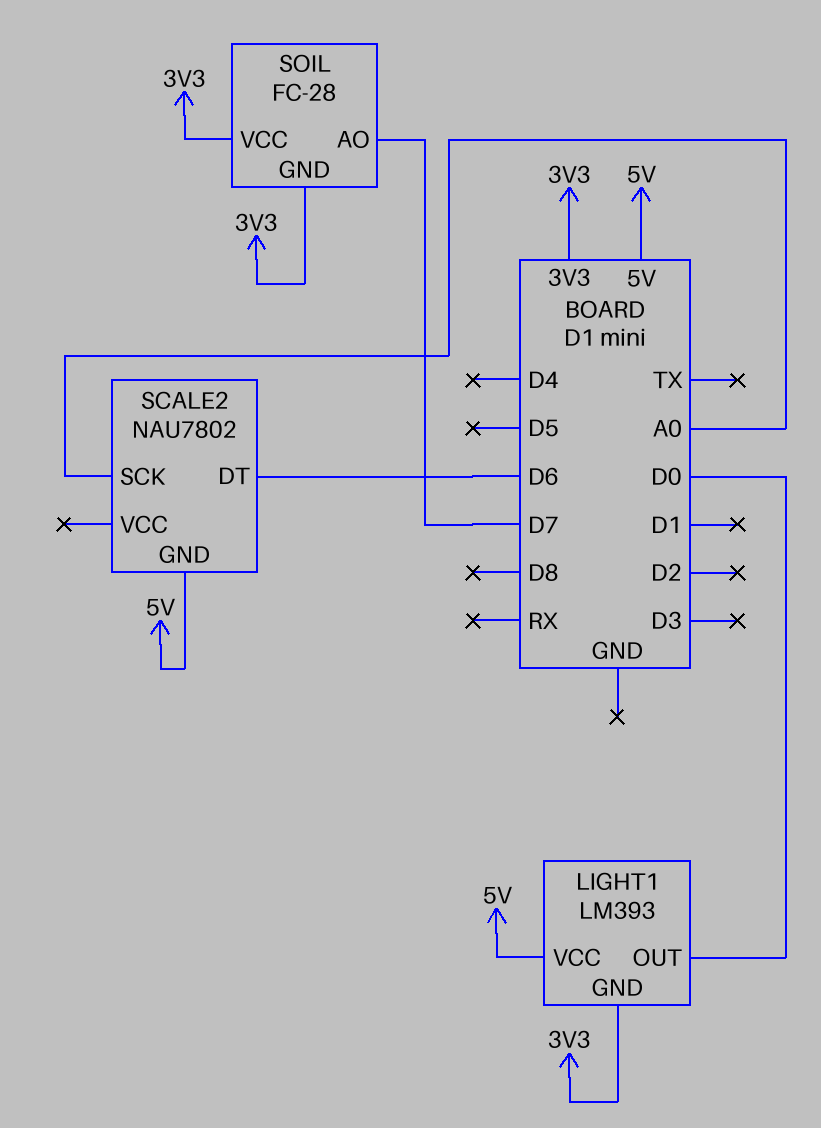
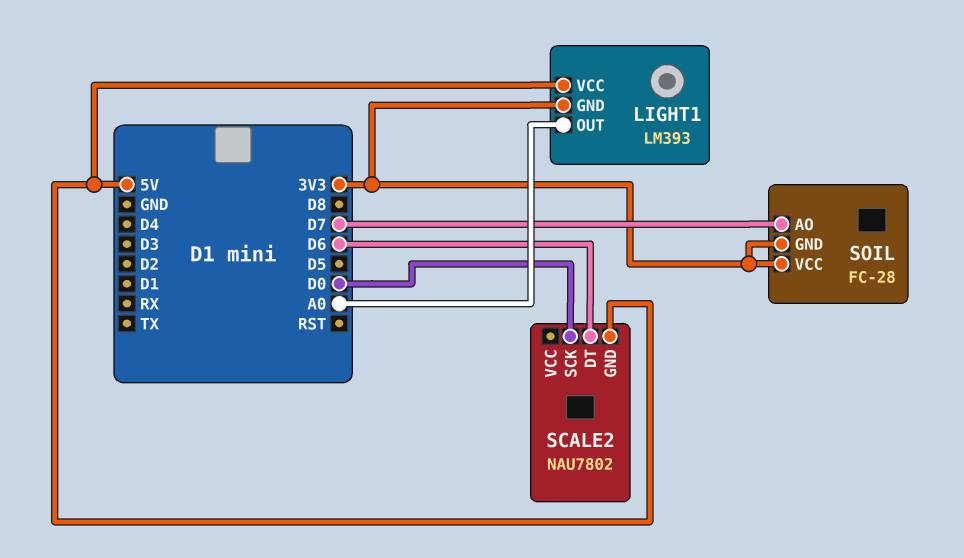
LIGHT1 pin OUT: D0 -> A0
SCALE2 pin SCK: A0 -> D0

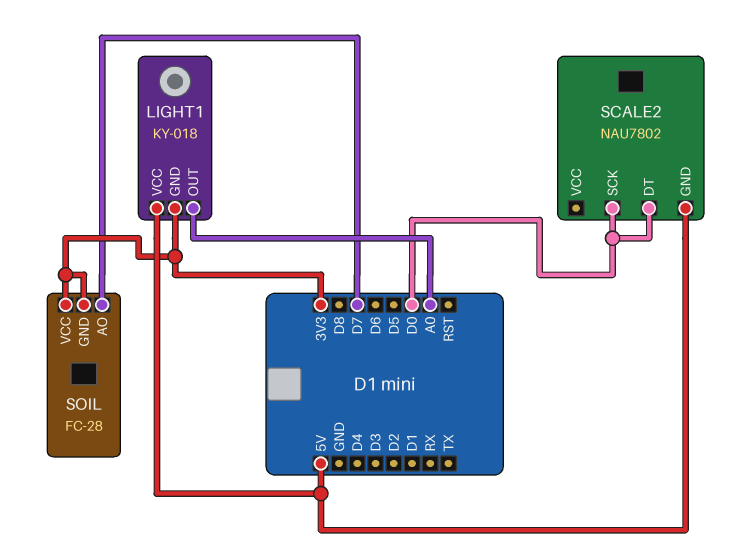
LIGHT1: LM393 -> KY-018
SCALE2 pin DT: D6 -> D0

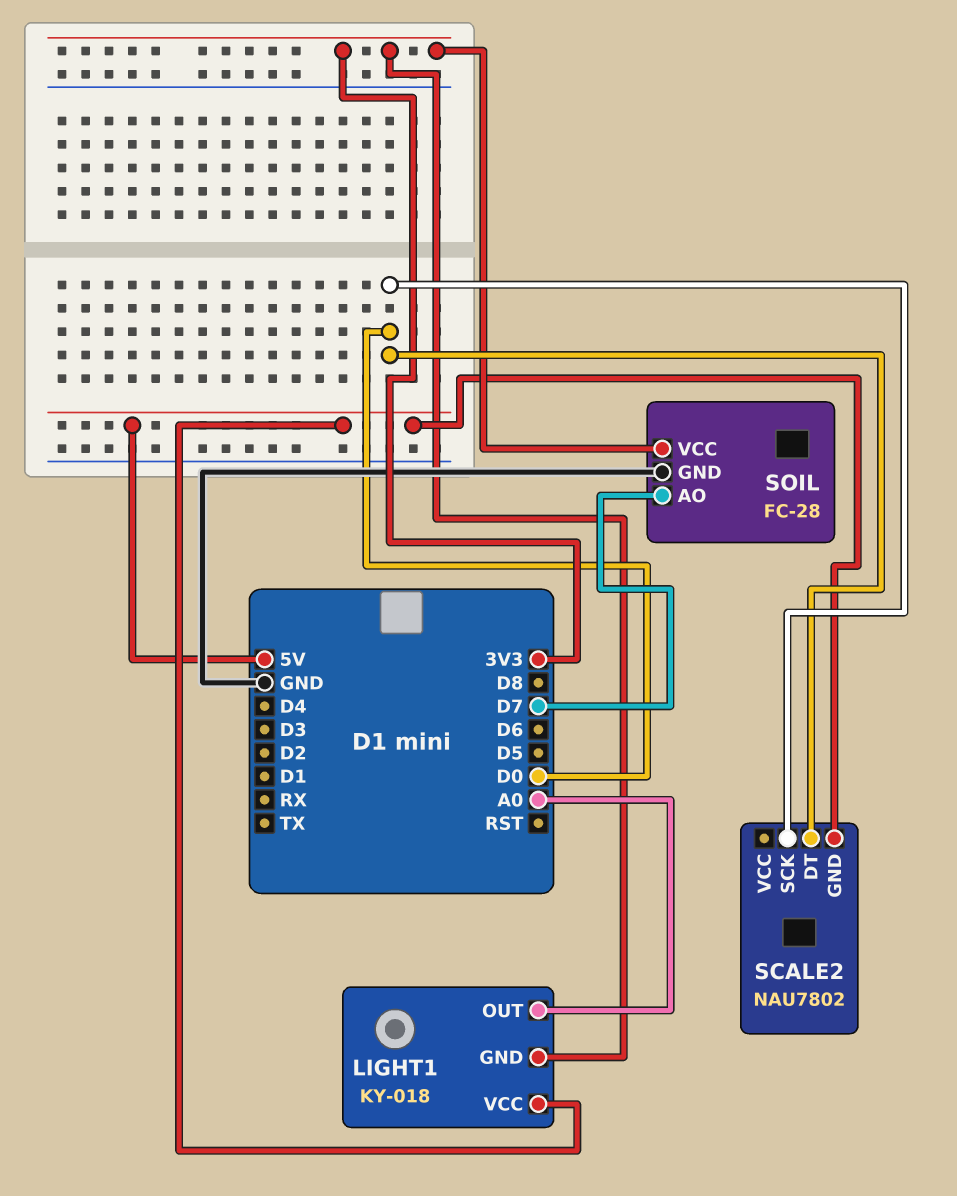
SOIL pin GND: 3V3 -> GND

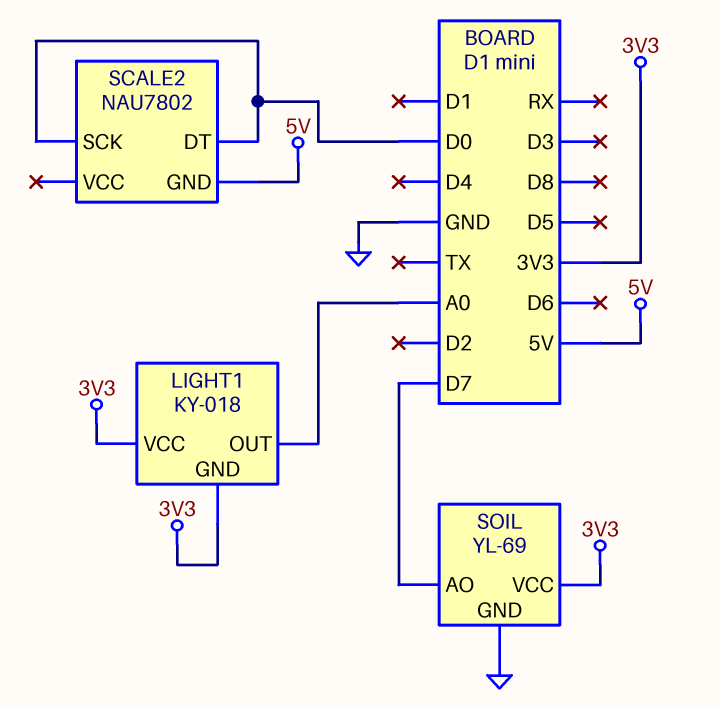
LIGHT1 pin VCC: 5V -> 3V3
SOIL: FC-28 -> YL-69

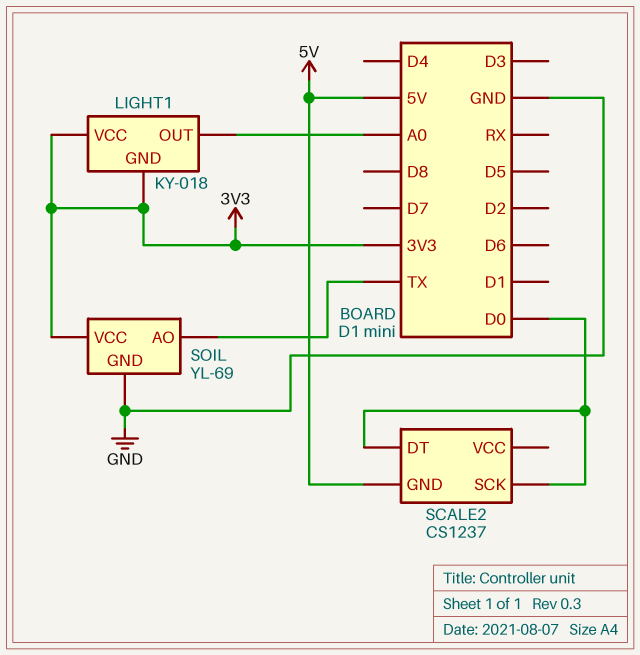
SCALE2: NAU7802 -> CS1237
SOIL pin AO: D7 -> TX

